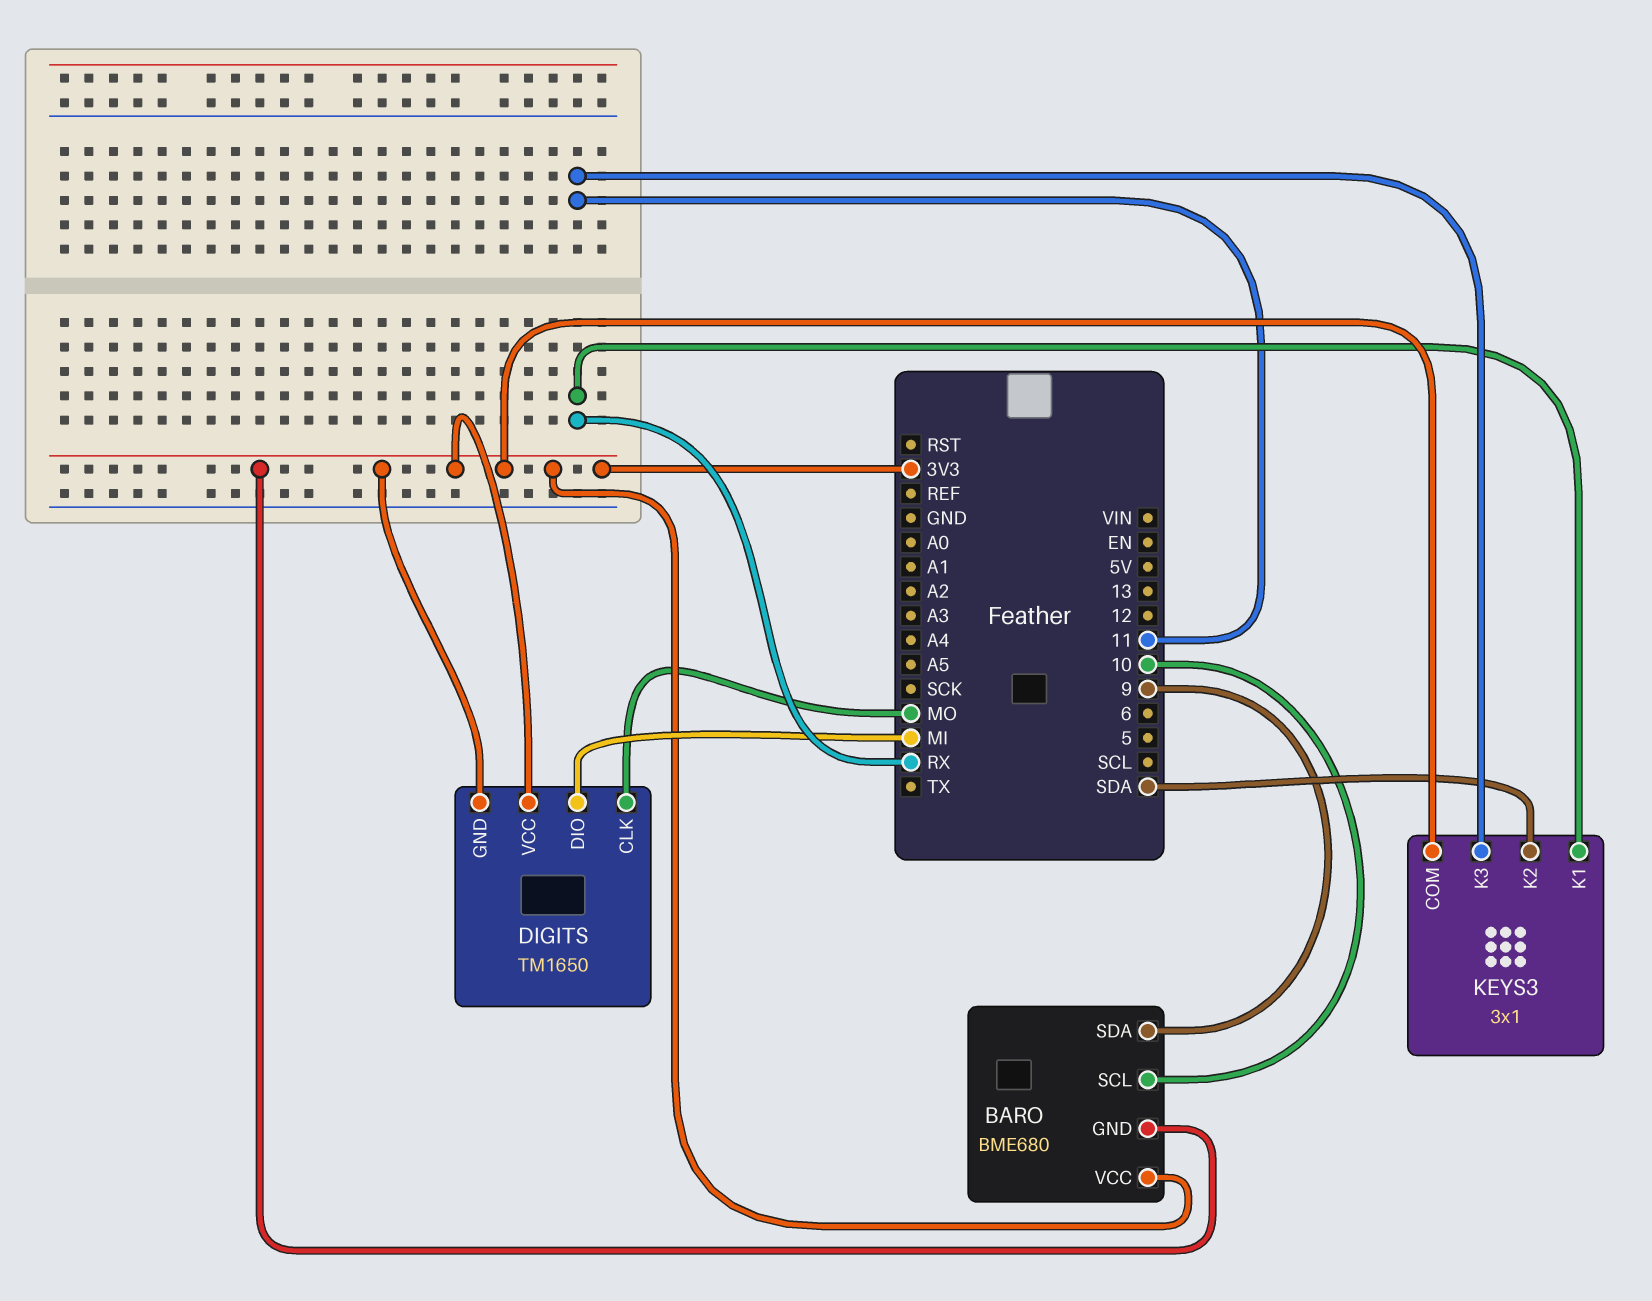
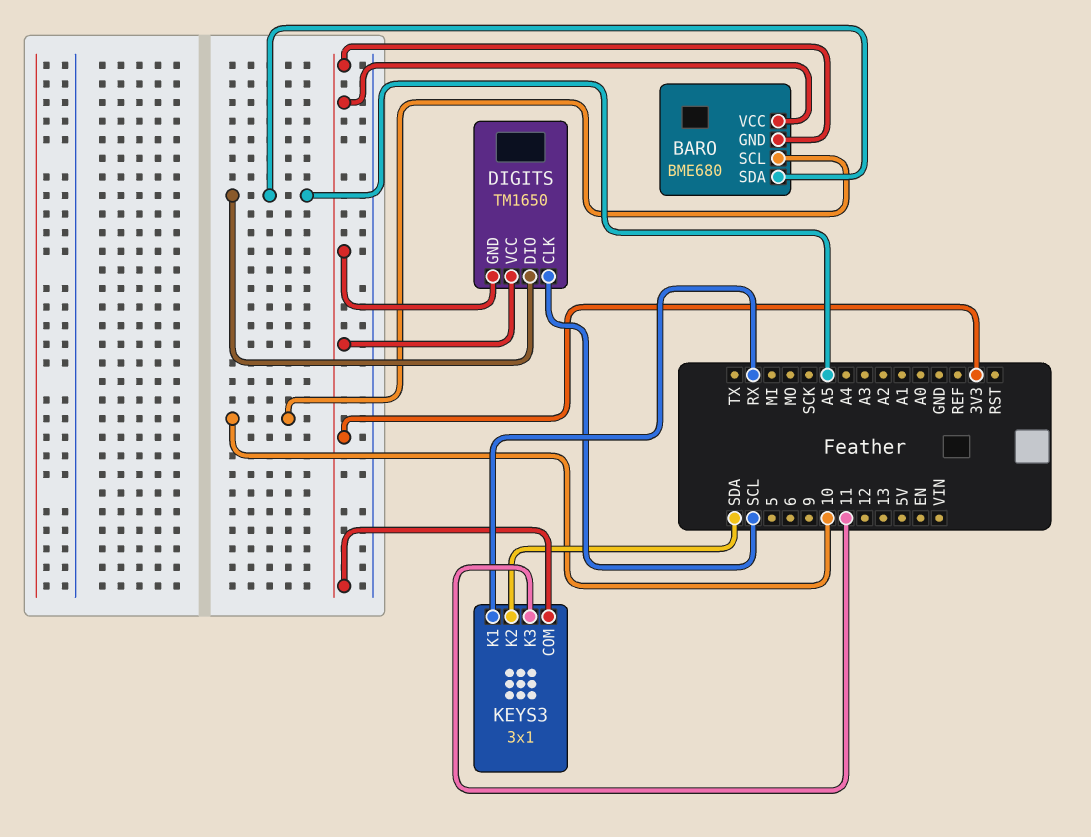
BARO pin SDA: 9 -> A5
DIGITS pin CLK: MO -> SCL
DIGITS pin DIO: MI -> A5

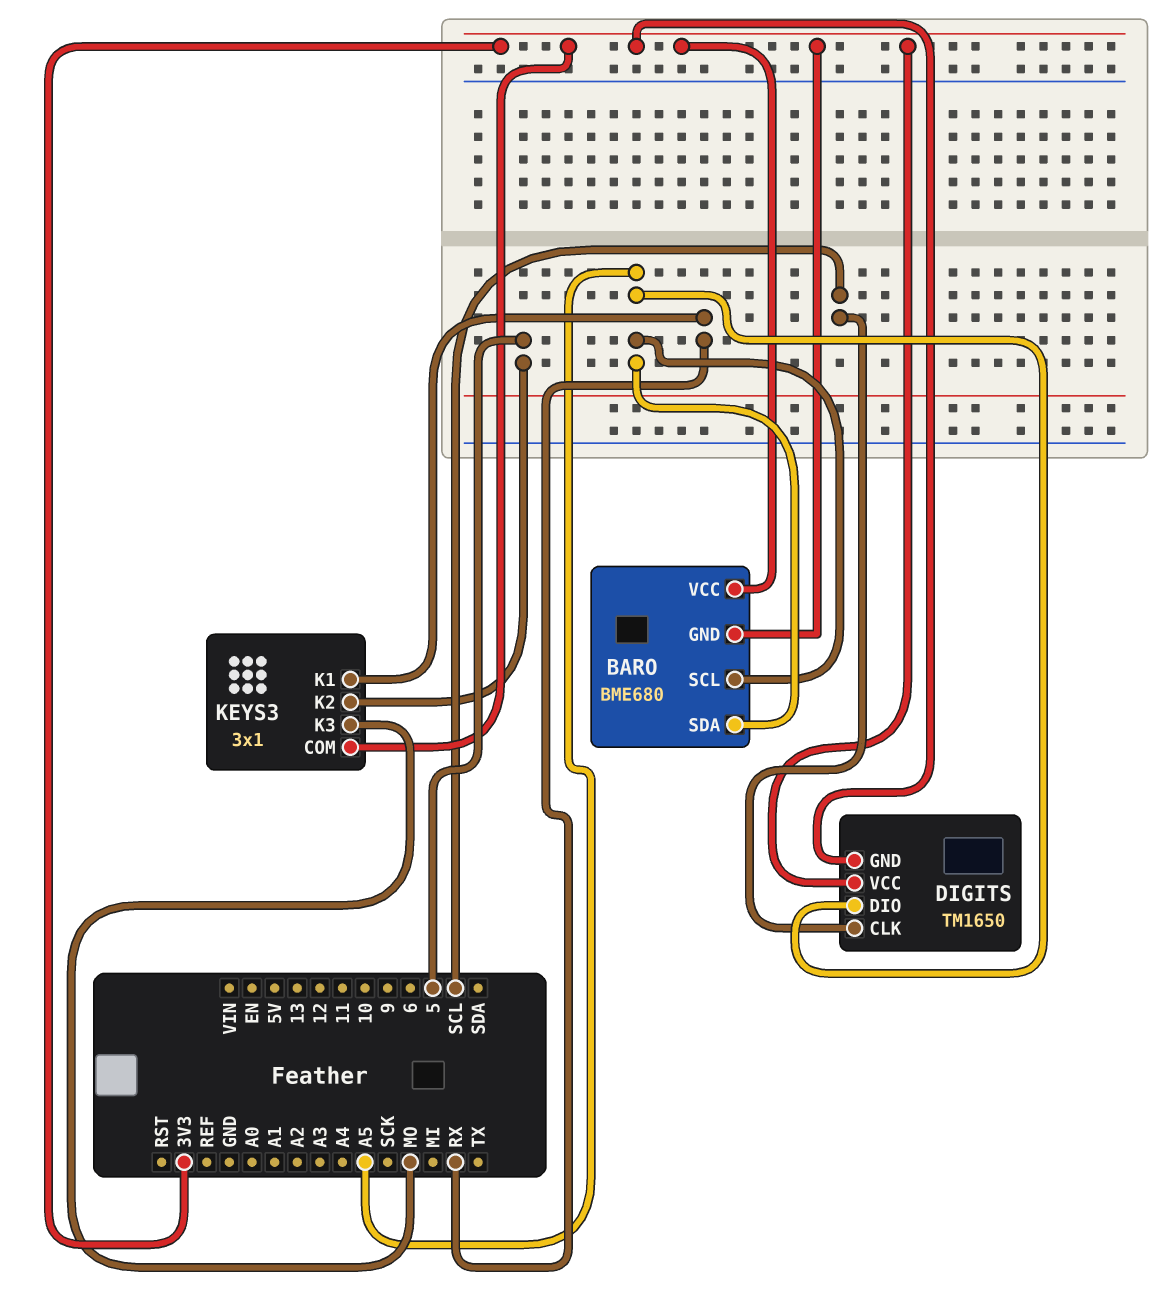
BARO pin SCL: 10 -> A5
KEYS3 pin K2: SDA -> 5
KEYS3 pin K3: 11 -> MO

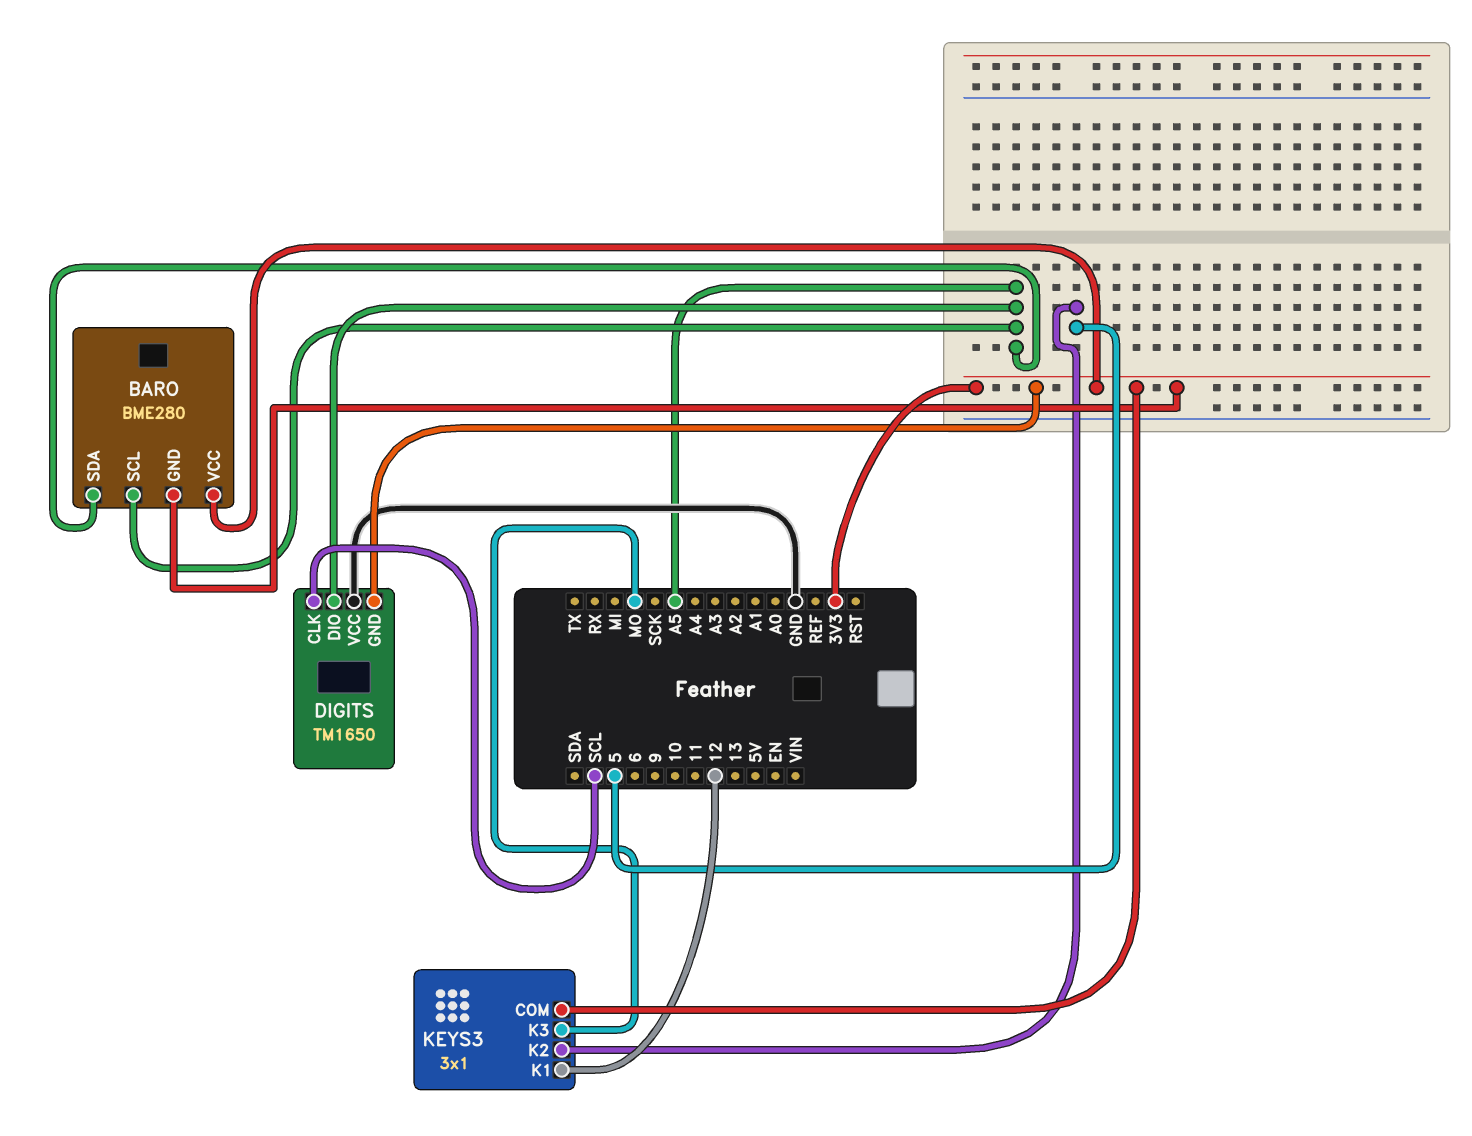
BARO: BME680 -> BME280
DIGITS pin VCC: 3V3 -> GND
KEYS3 pin K1: RX -> 12

